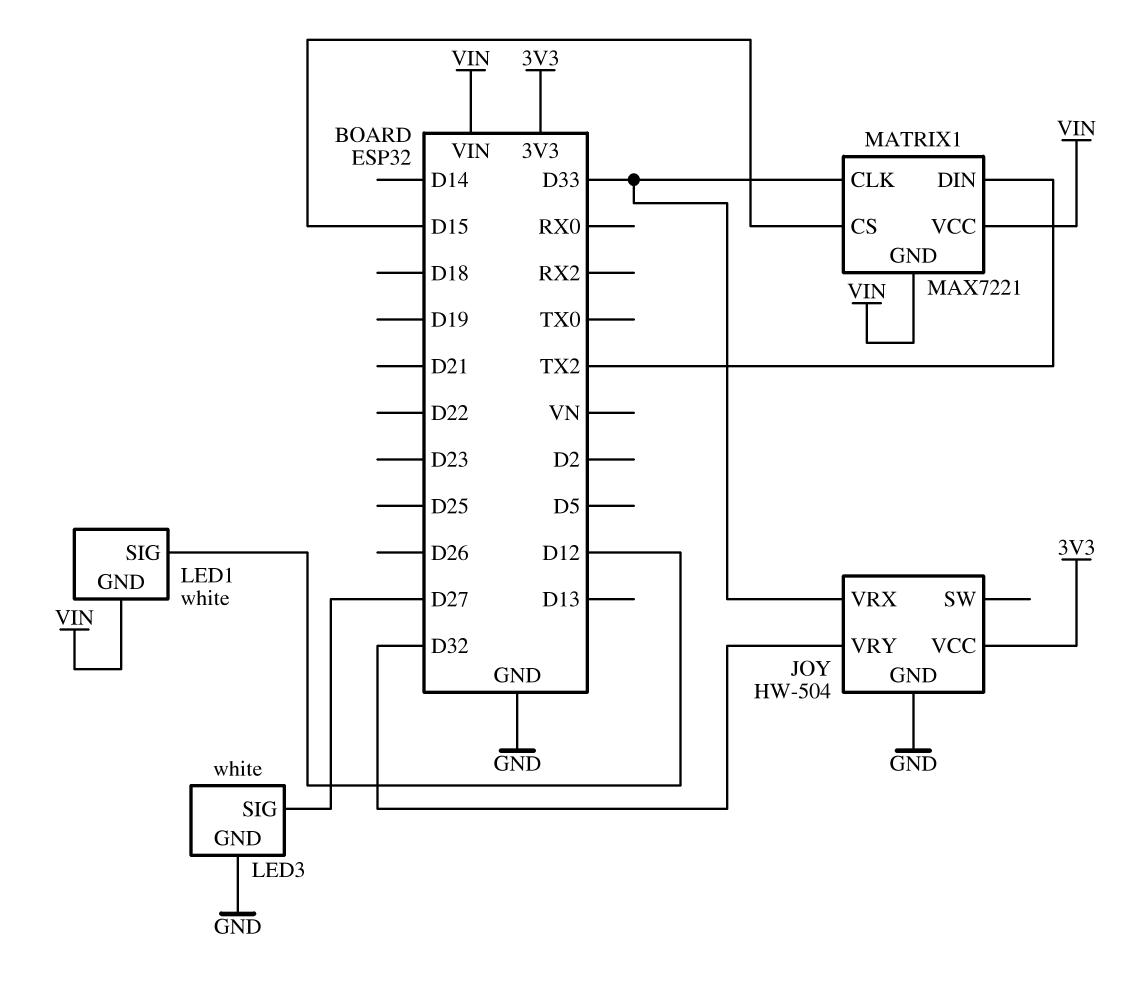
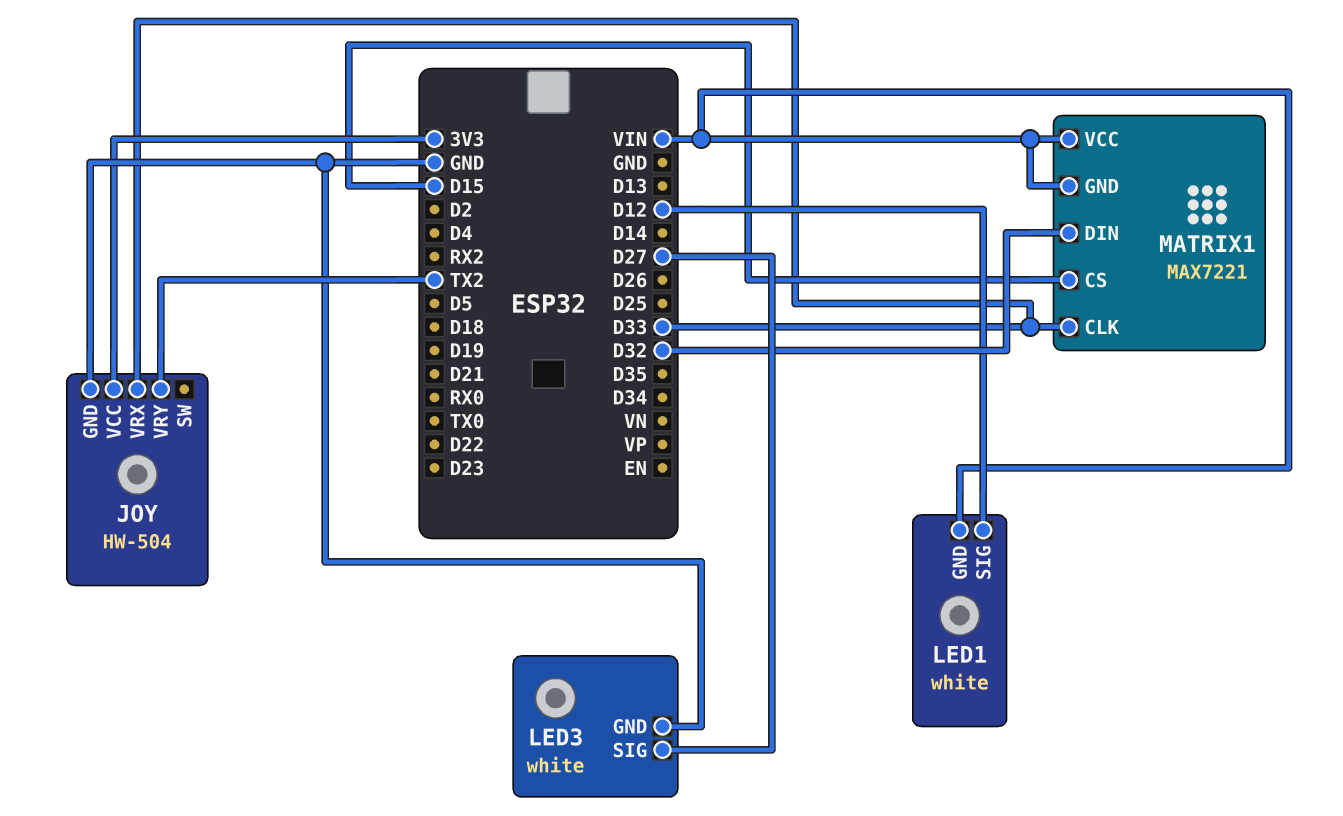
JOY pin VRY: D32 -> TX2
MATRIX1 pin DIN: TX2 -> D32

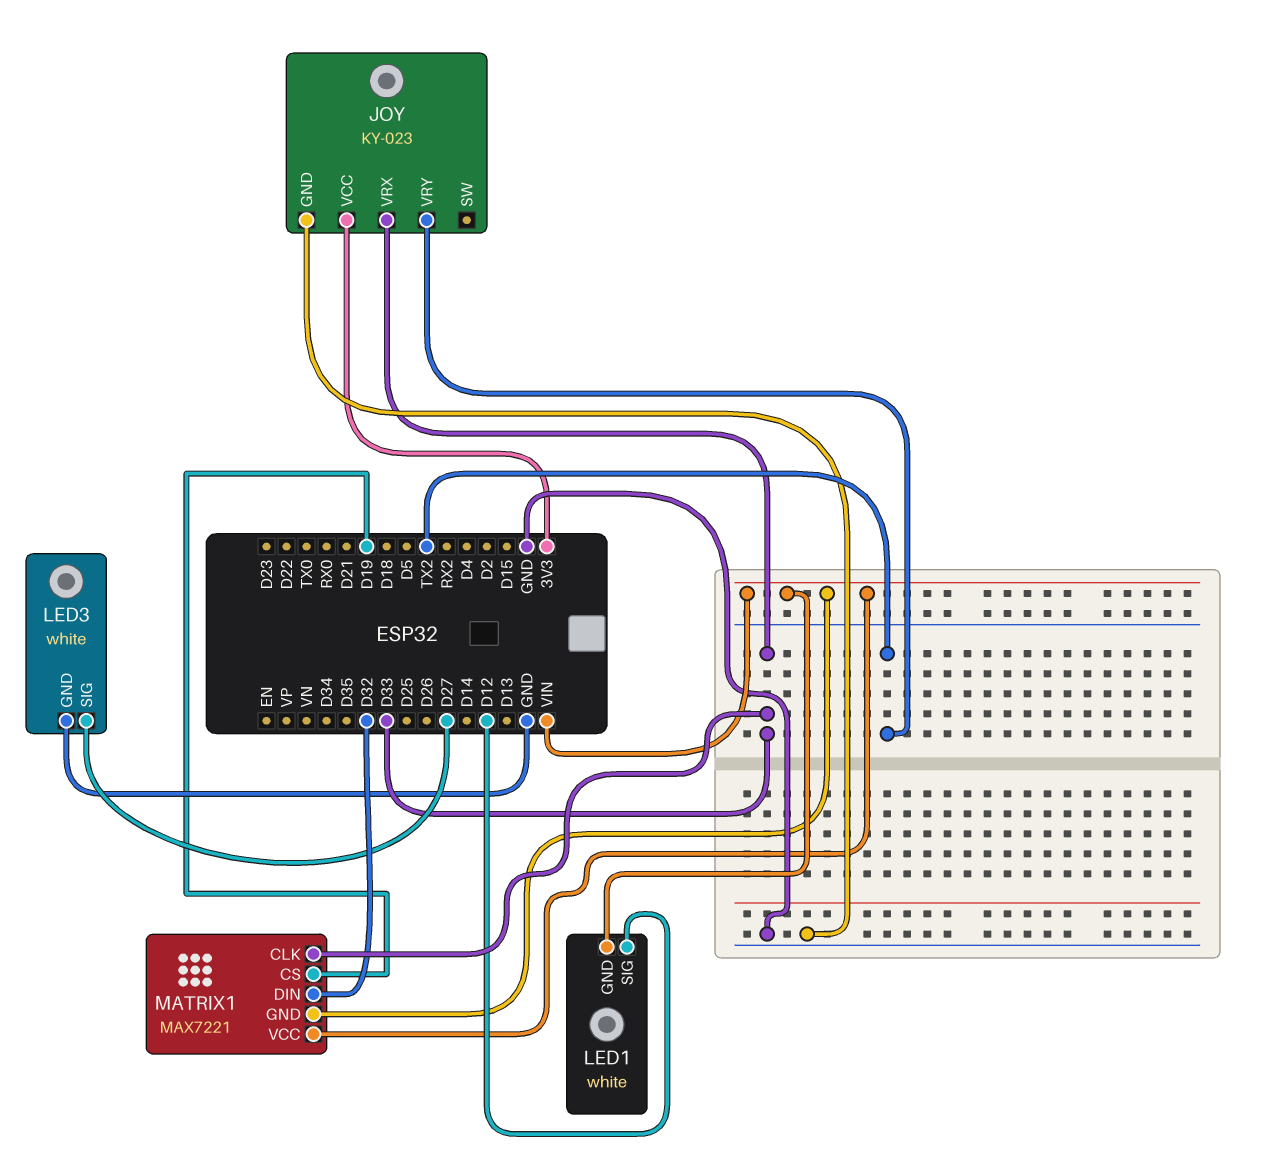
JOY: HW-504 -> KY-023
MATRIX1 pin CS: D15 -> D19

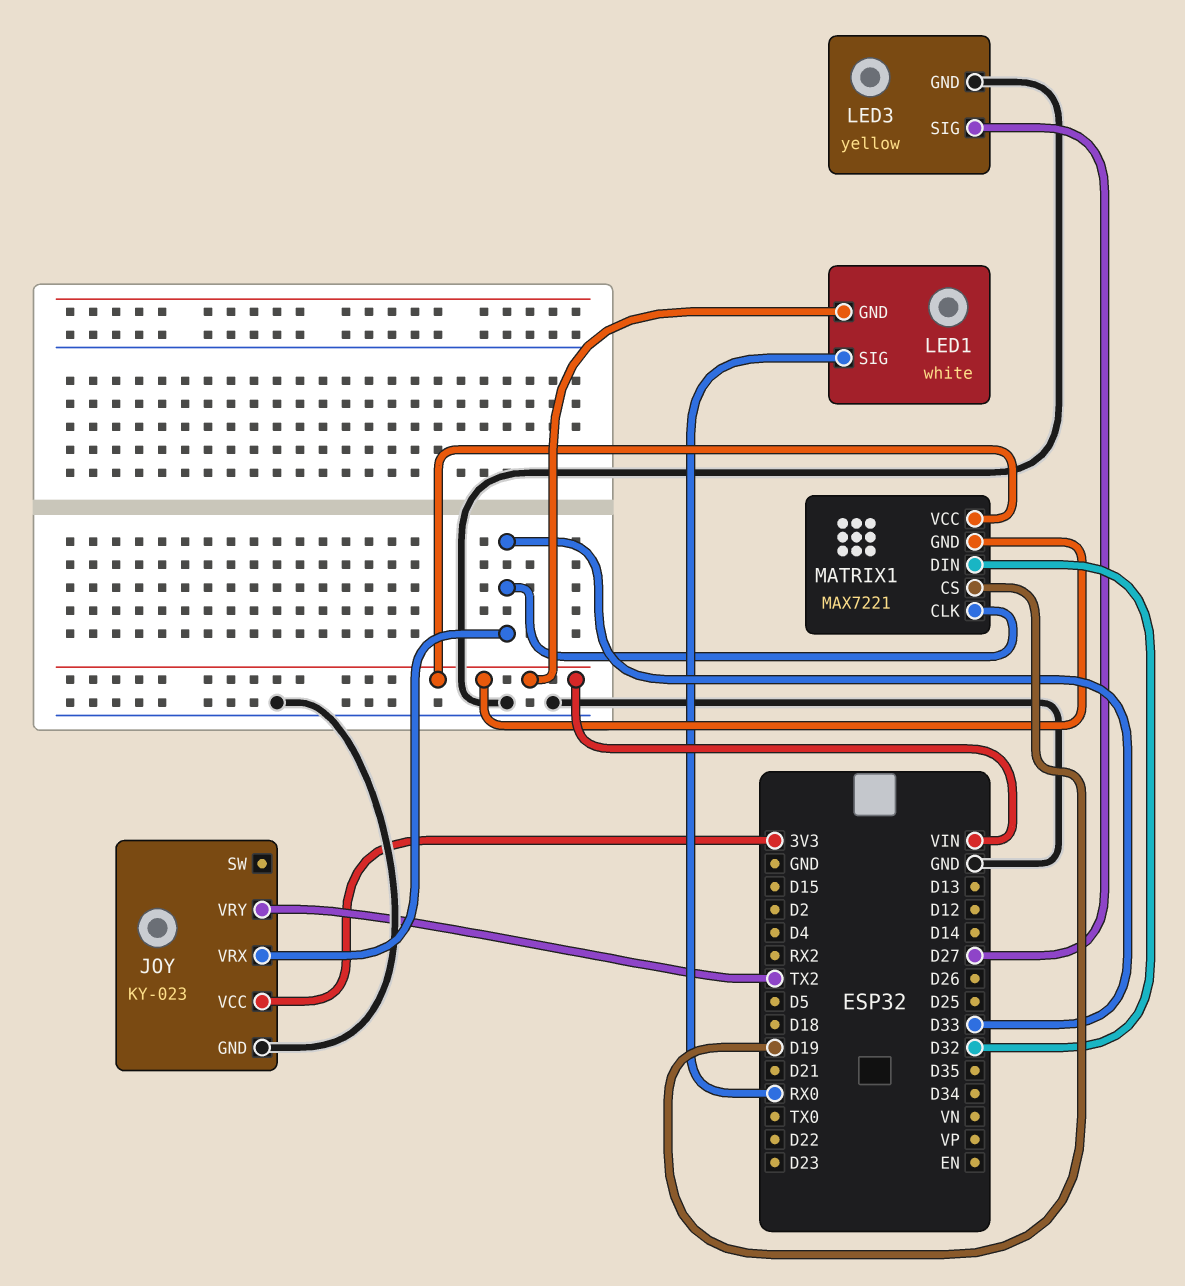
LED1 pin SIG: D12 -> RX0
LED3: white -> yellow

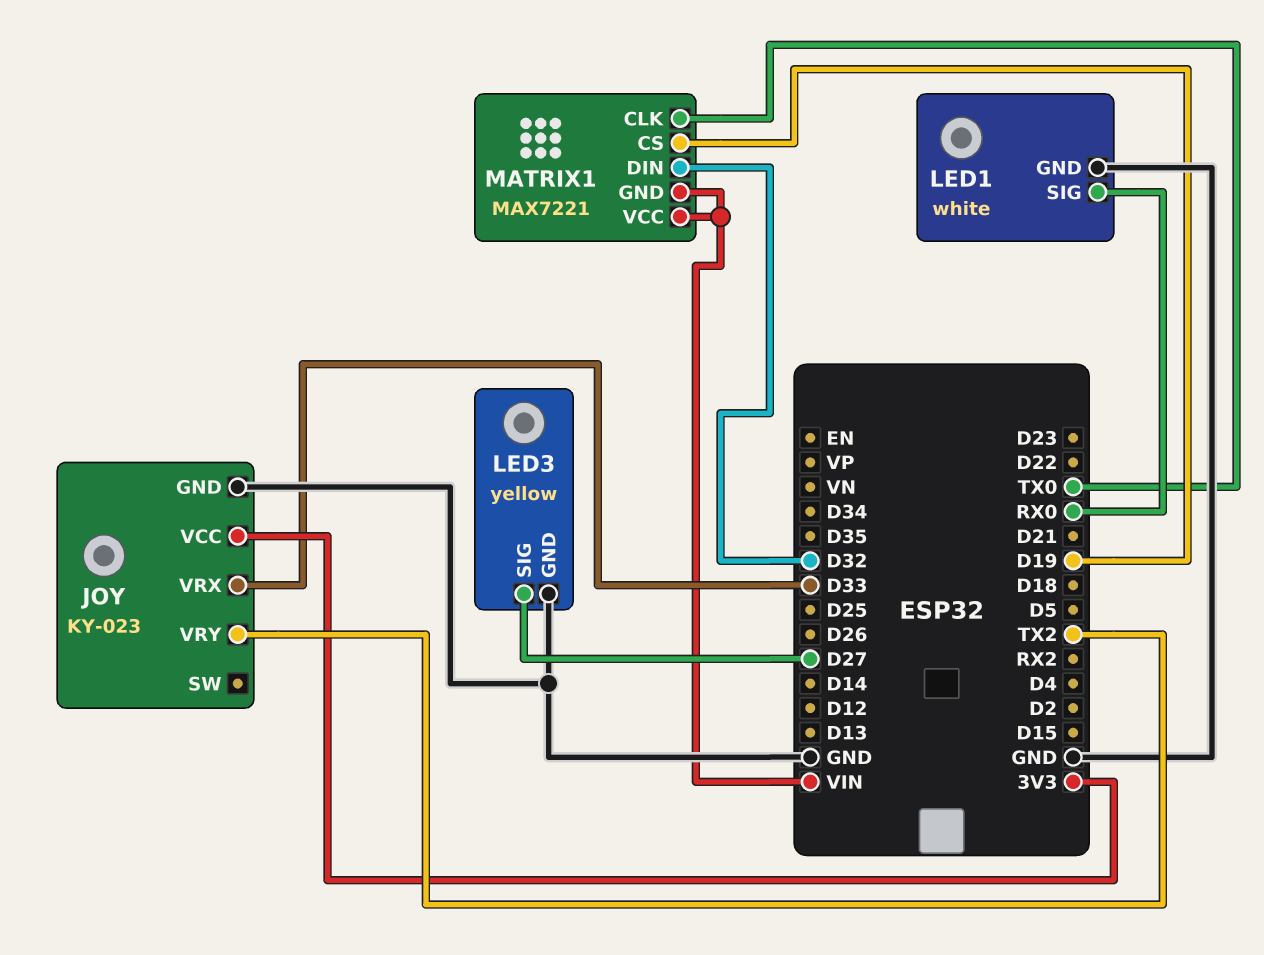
LED1 pin GND: VIN -> GND
MATRIX1 pin CLK: D33 -> TX0

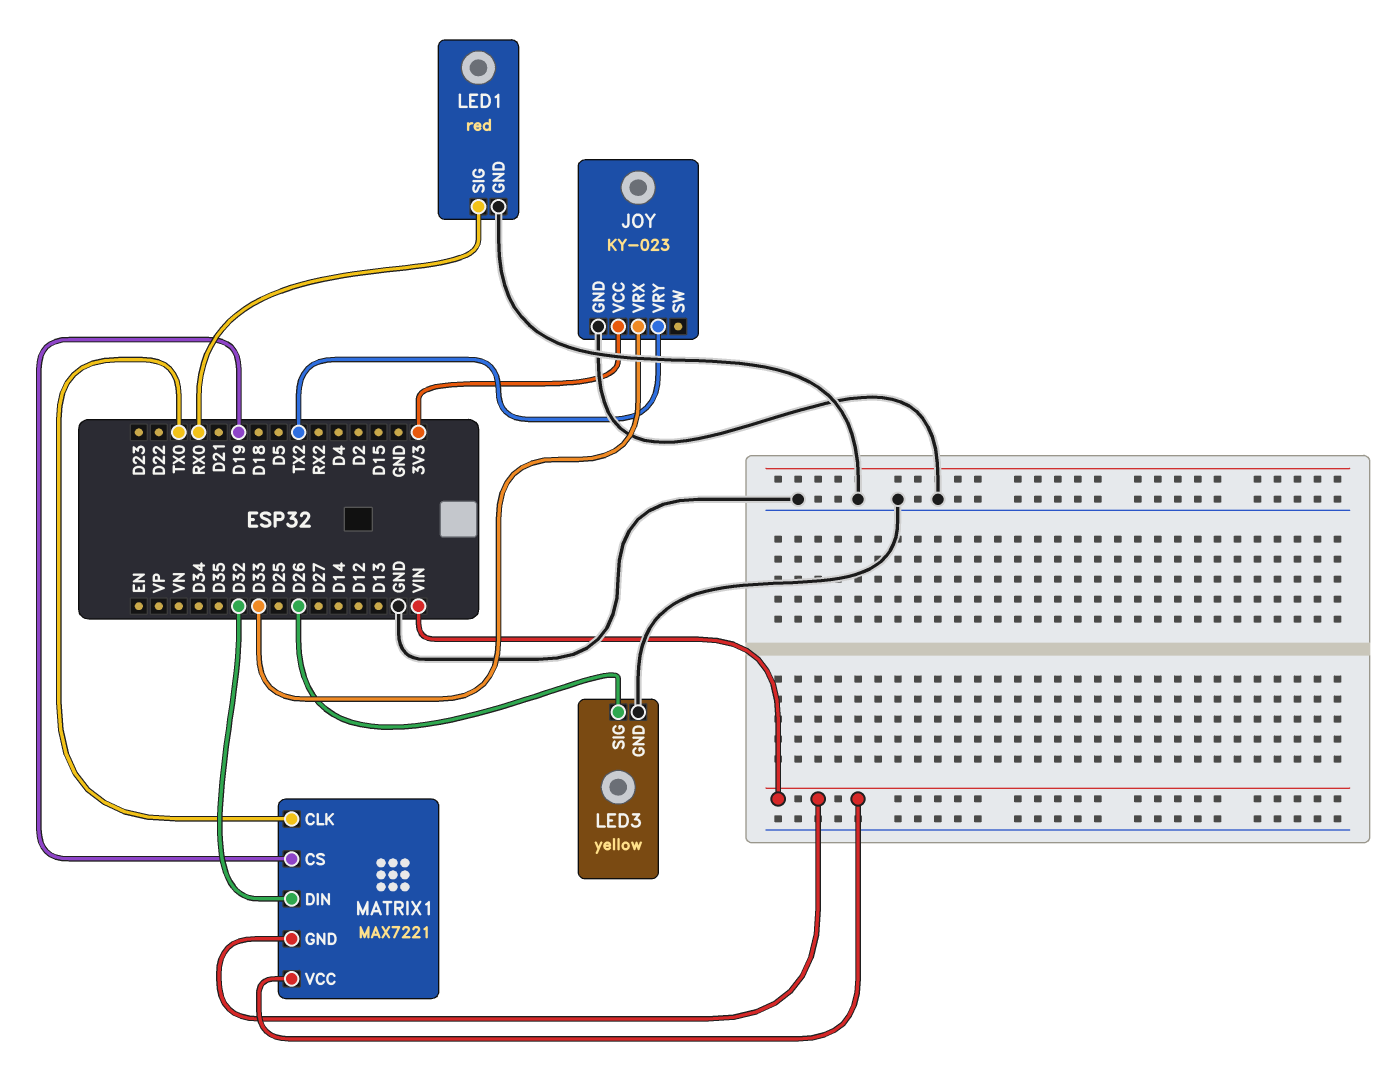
LED1: white -> red
LED3 pin SIG: D27 -> D26

